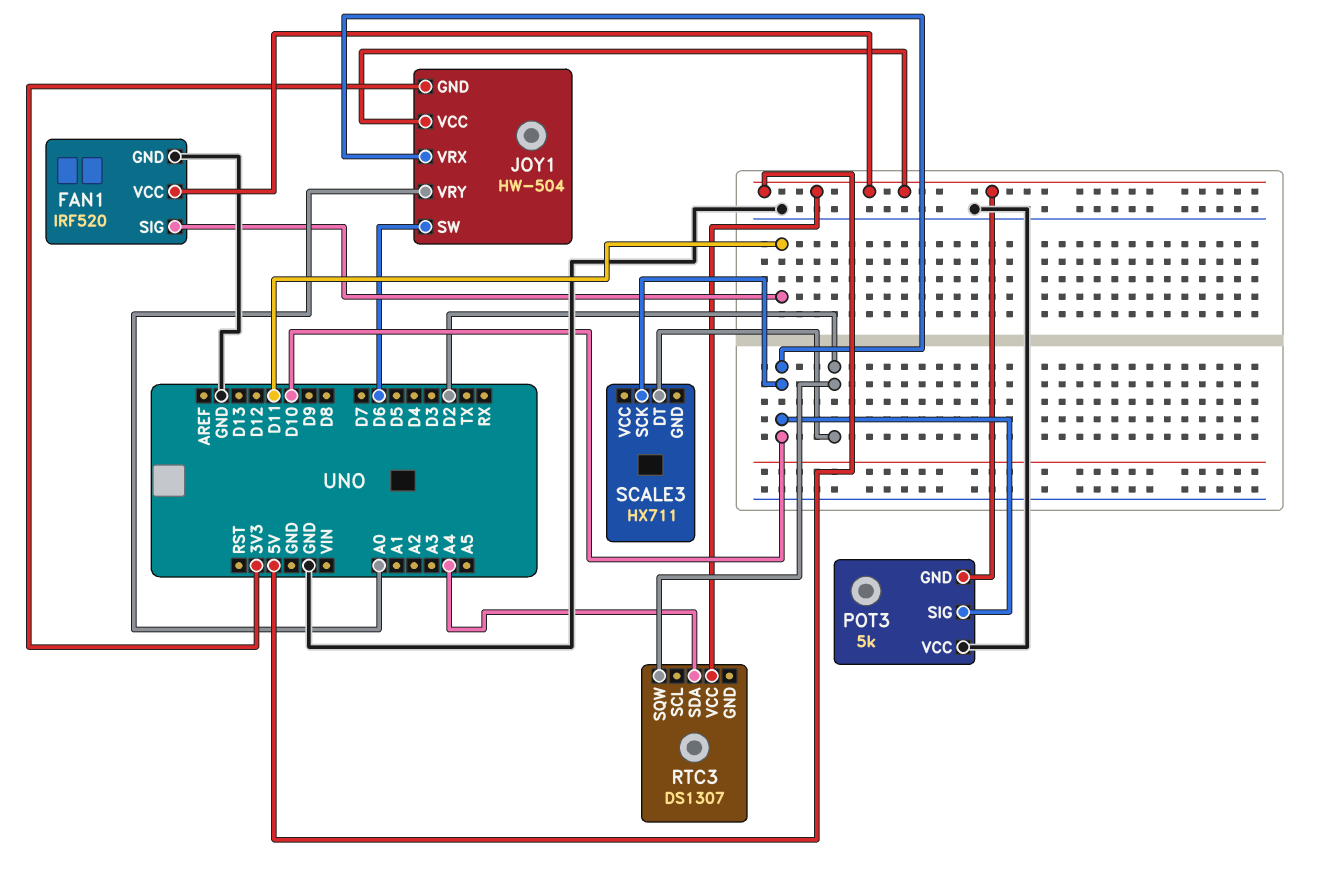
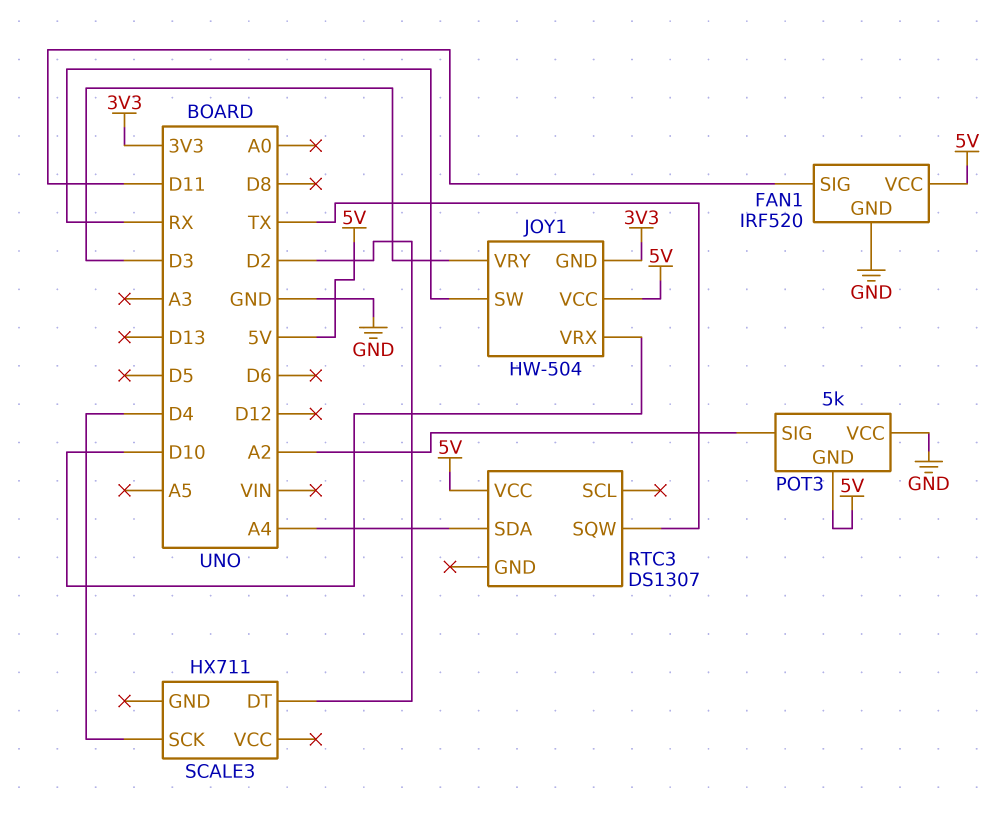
JOY1 pin SW: D6 -> RX
JOY1 pin VRY: A0 -> D3
POT3 pin SIG: D10 -> A2
RTC3 pin SQW: D2 -> TX
SCALE3 pin SCK: D10 -> D4

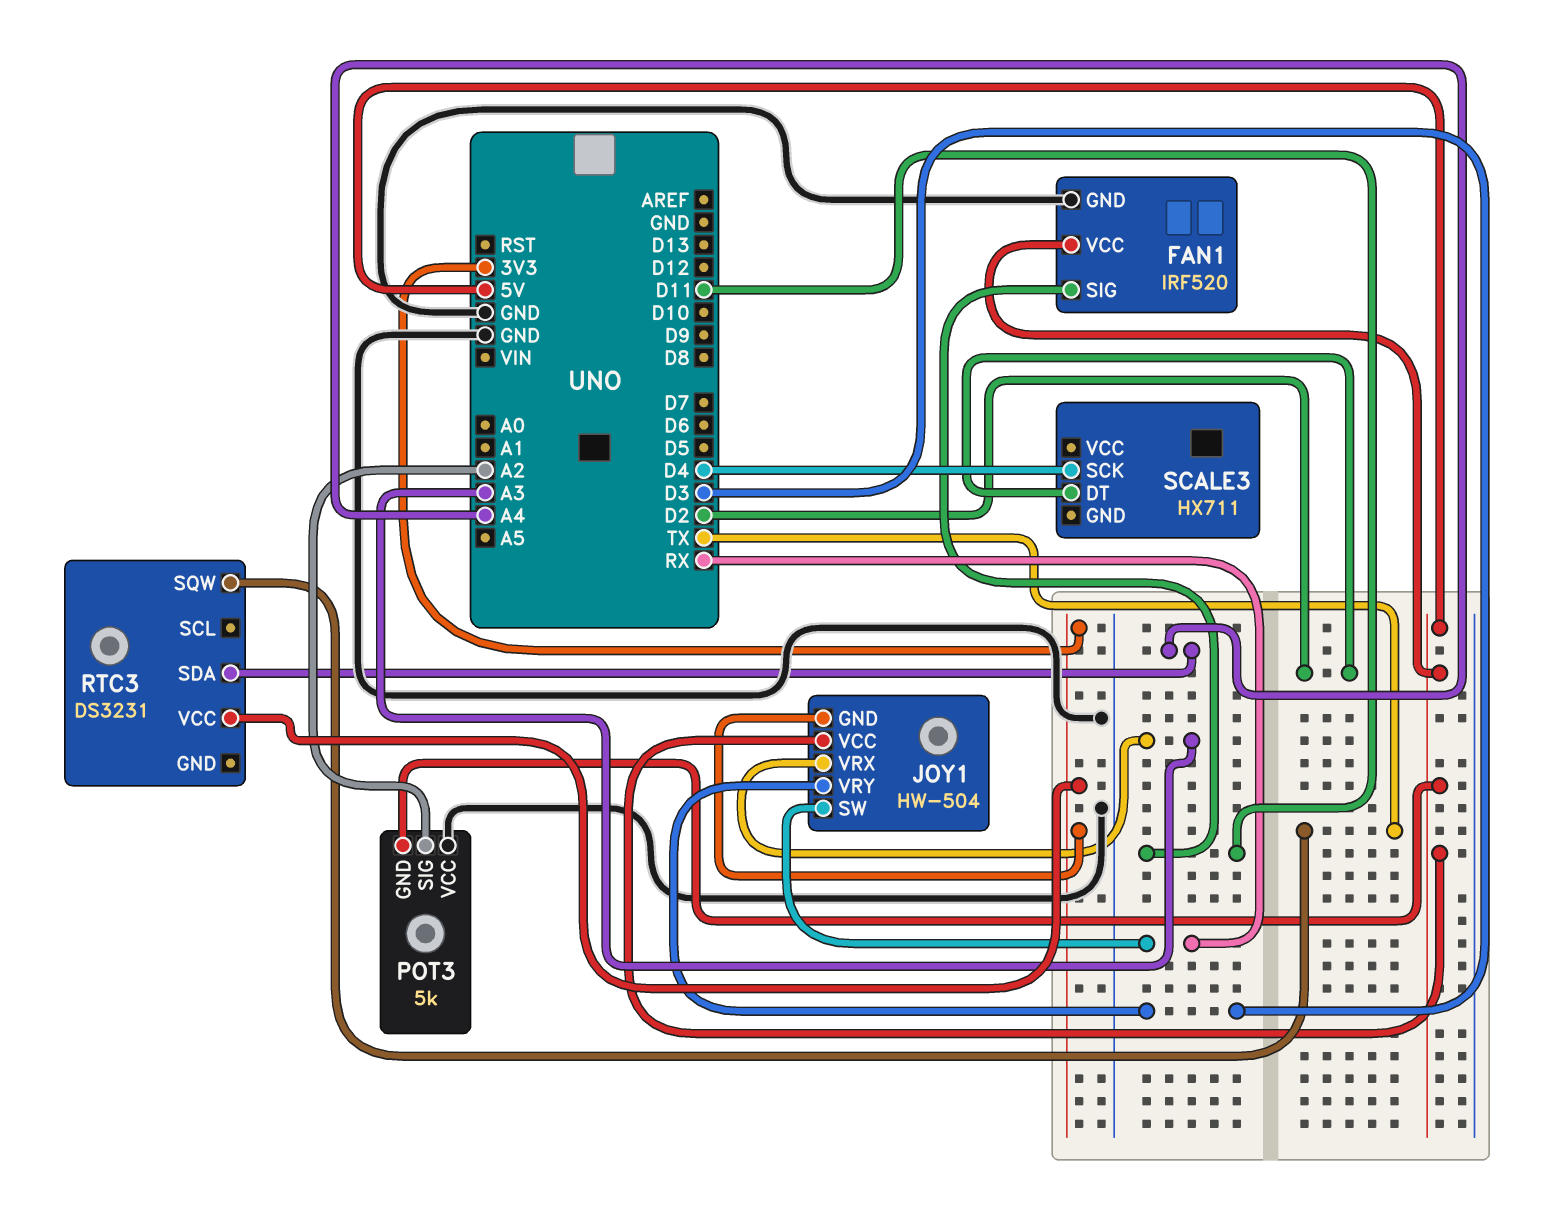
JOY1 pin VRX: D10 -> A3
RTC3: DS1307 -> DS3231
RTC3 pin VCC: 5V -> 3V3

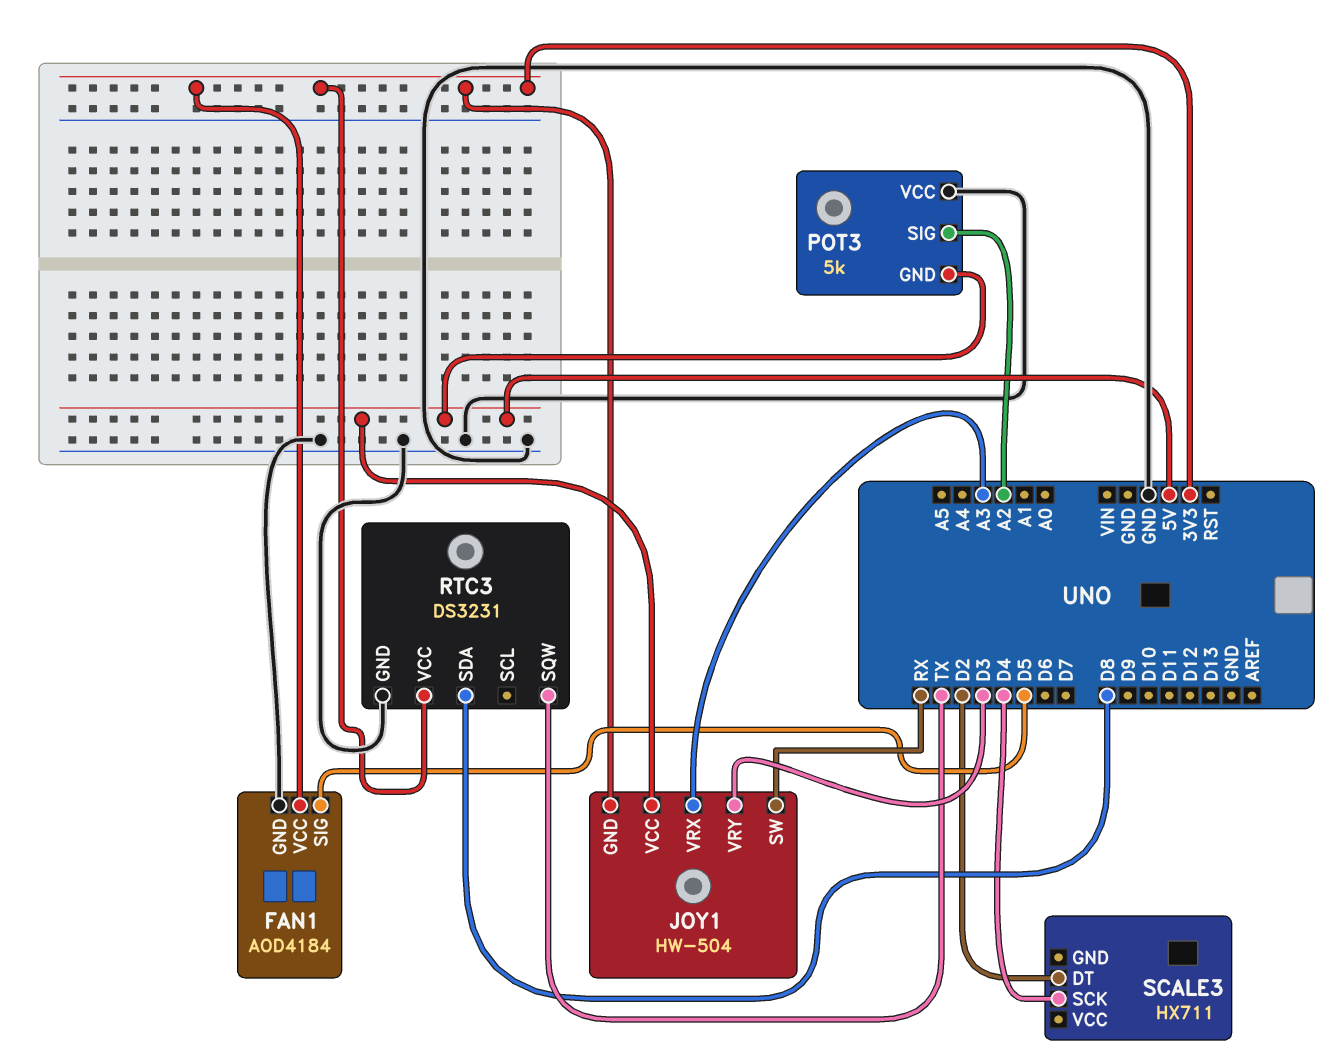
FAN1: IRF520 -> AOD4184
FAN1 pin SIG: D11 -> D5
FAN1 pin VCC: 5V -> 3V3
RTC3 pin GND: none -> GND
RTC3 pin SDA: A4 -> D8

